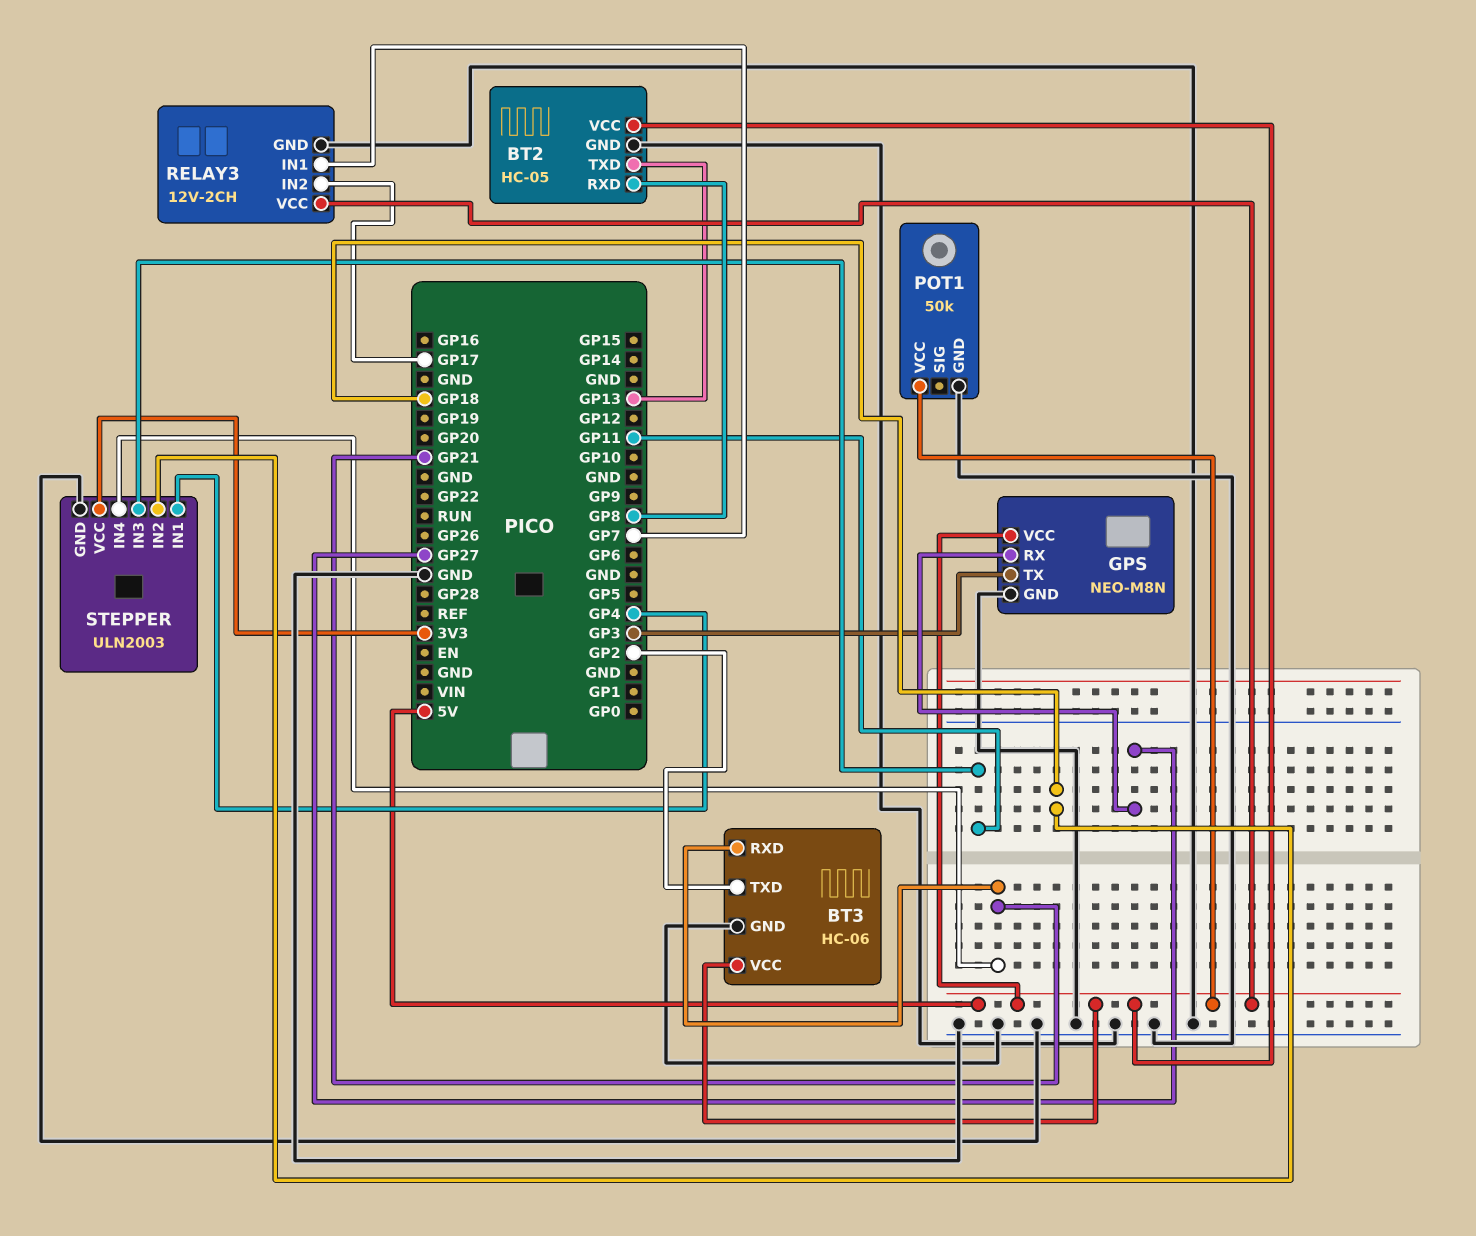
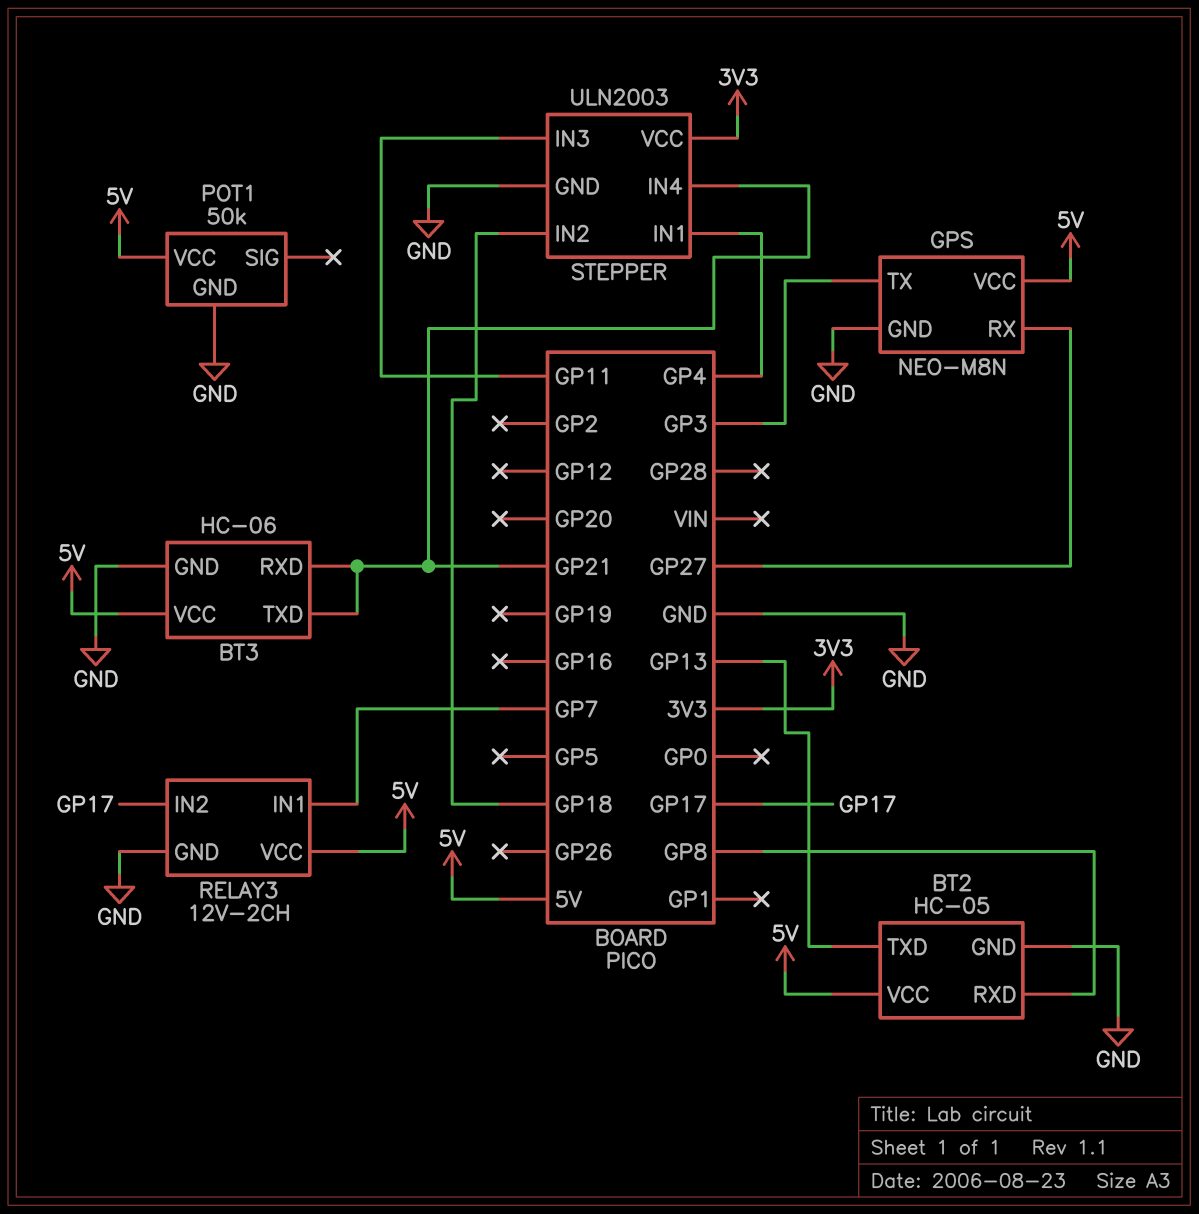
BT3 pin TXD: GP2 -> GP21

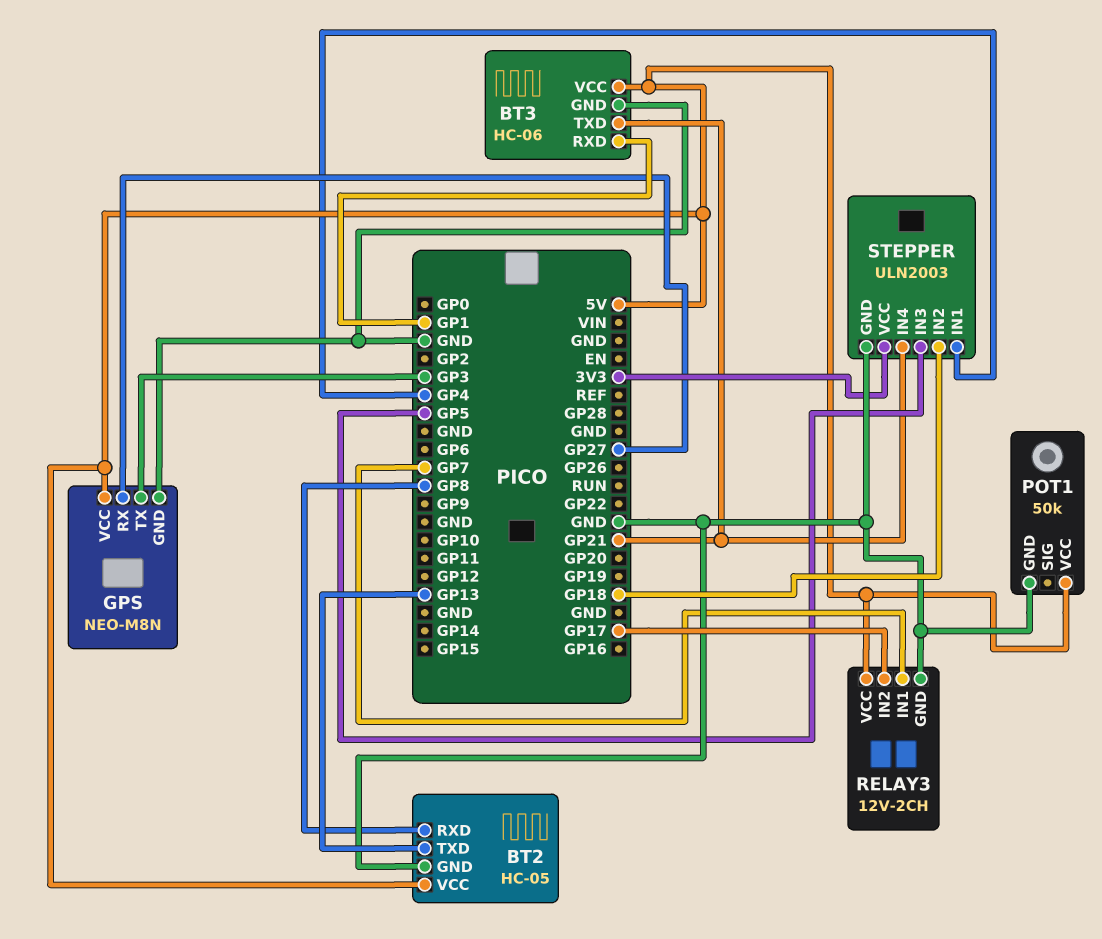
BT3 pin RXD: GP21 -> GP1
STEPPER pin IN3: GP11 -> GP5

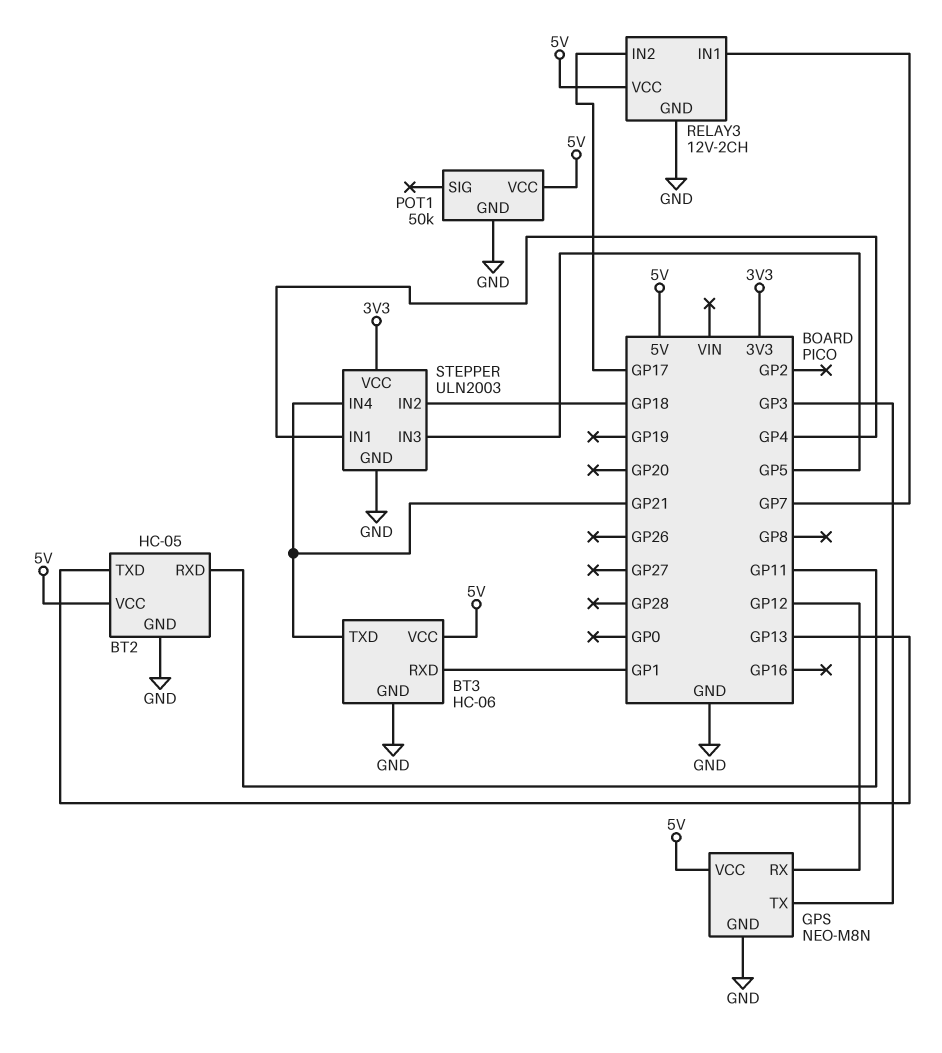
BT2 pin RXD: GP8 -> GP11
GPS pin RX: GP27 -> GP12

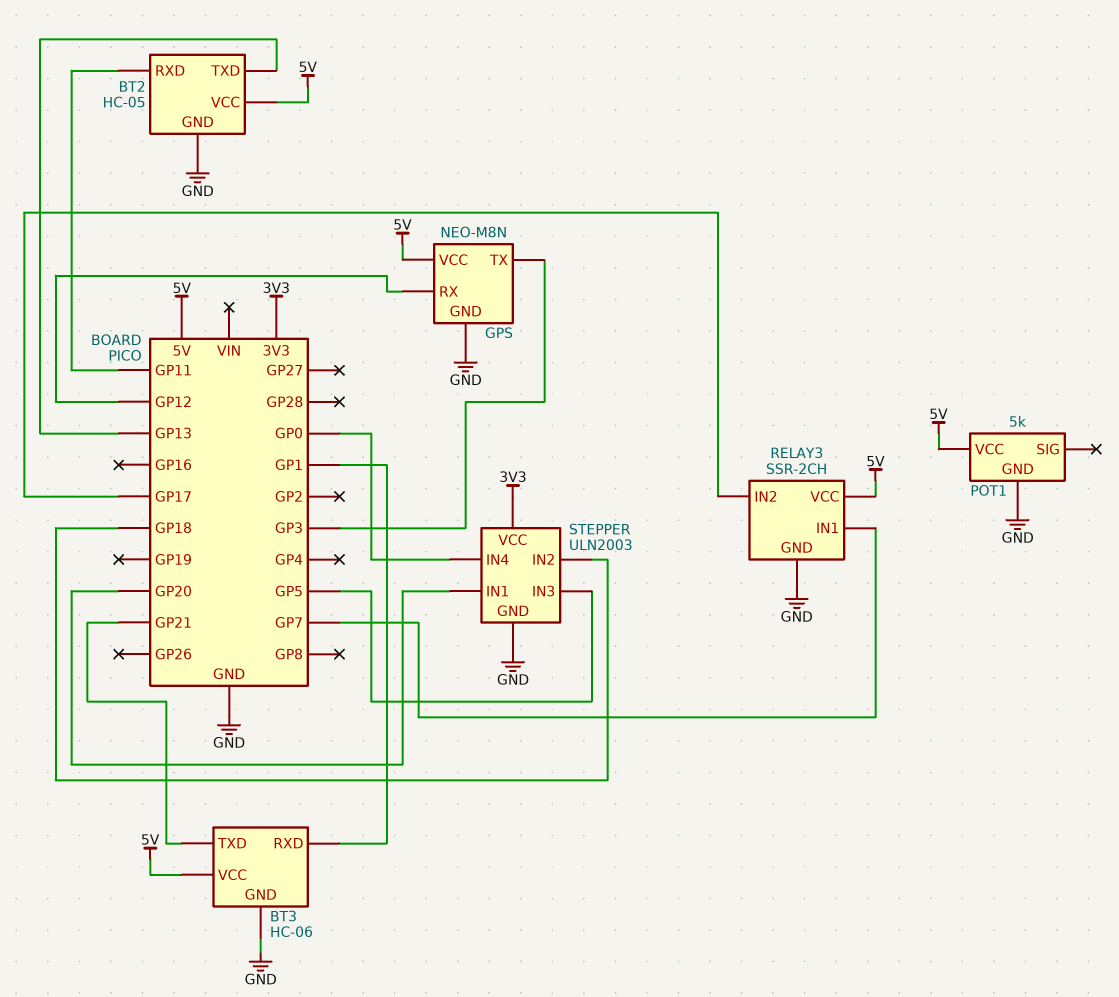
POT1: 50k -> 5k
RELAY3: 12V-2CH -> SSR-2CH
STEPPER pin IN1: GP4 -> GP20
STEPPER pin IN4: GP21 -> GP0

